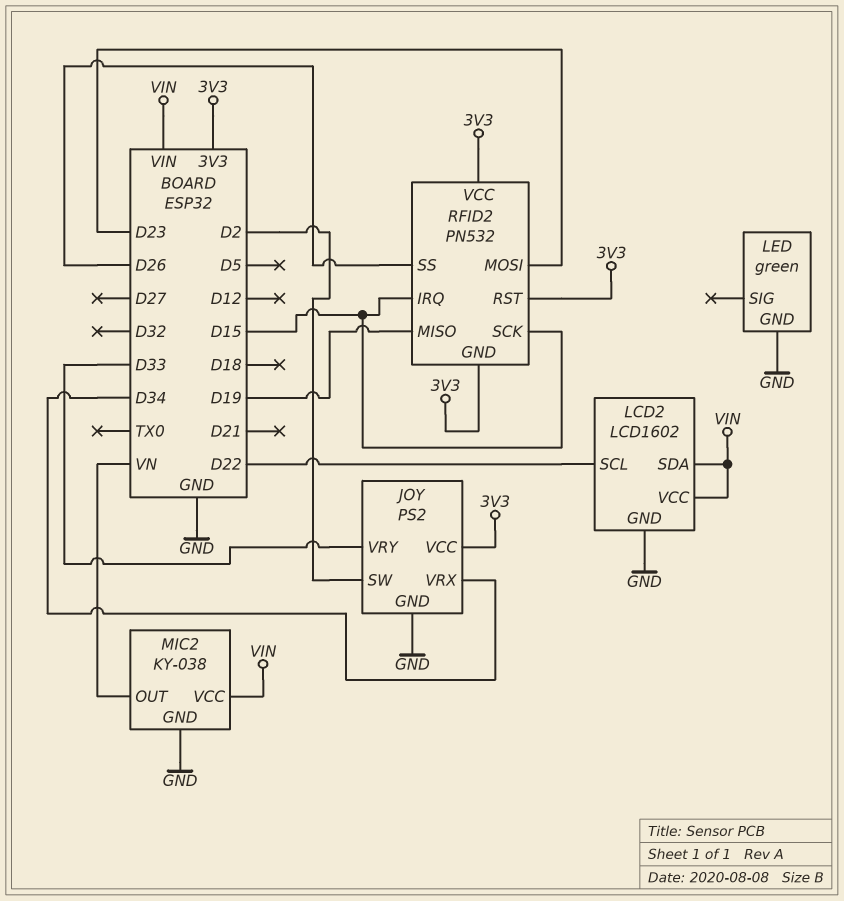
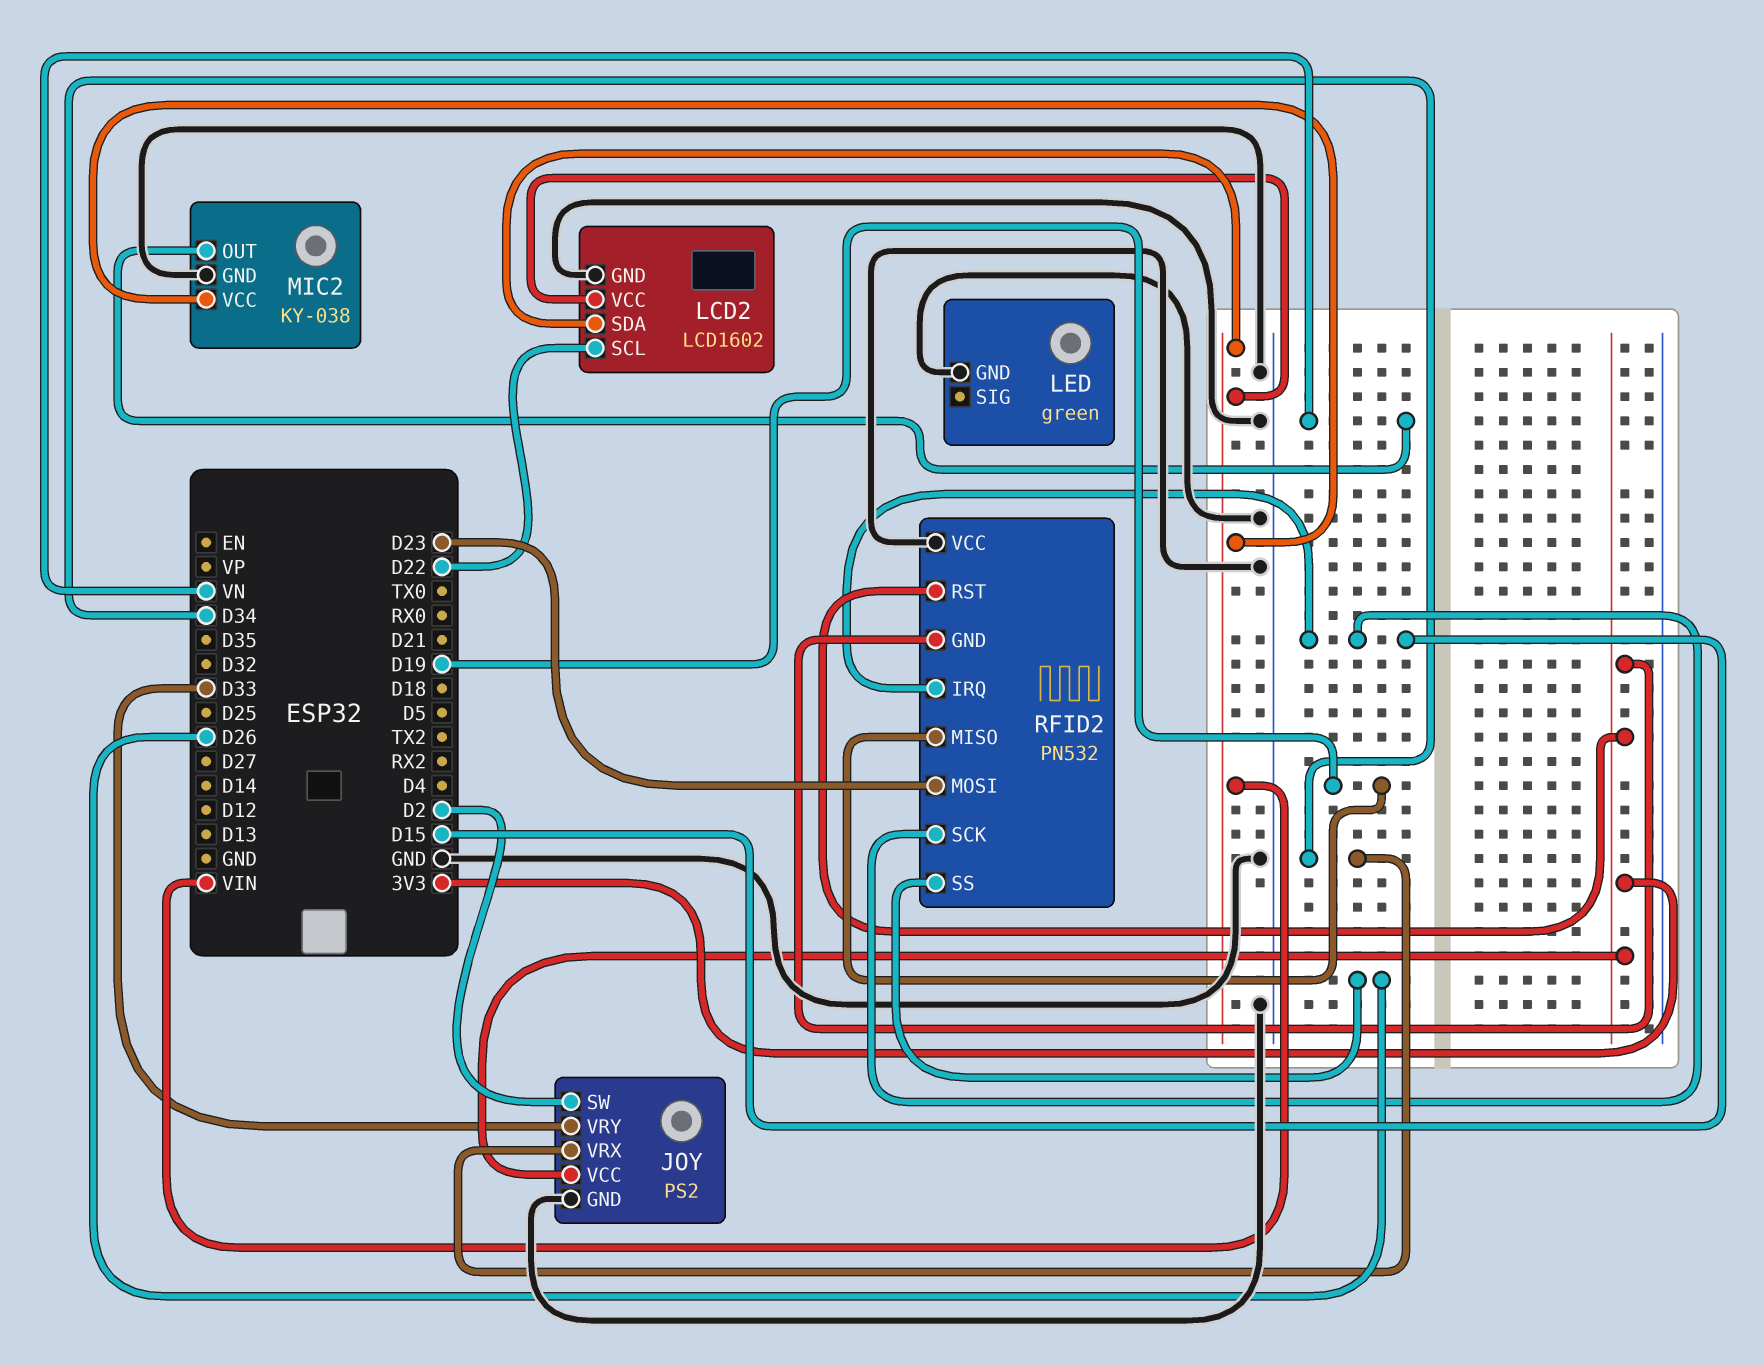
RFID2 pin VCC: 3V3 -> GND

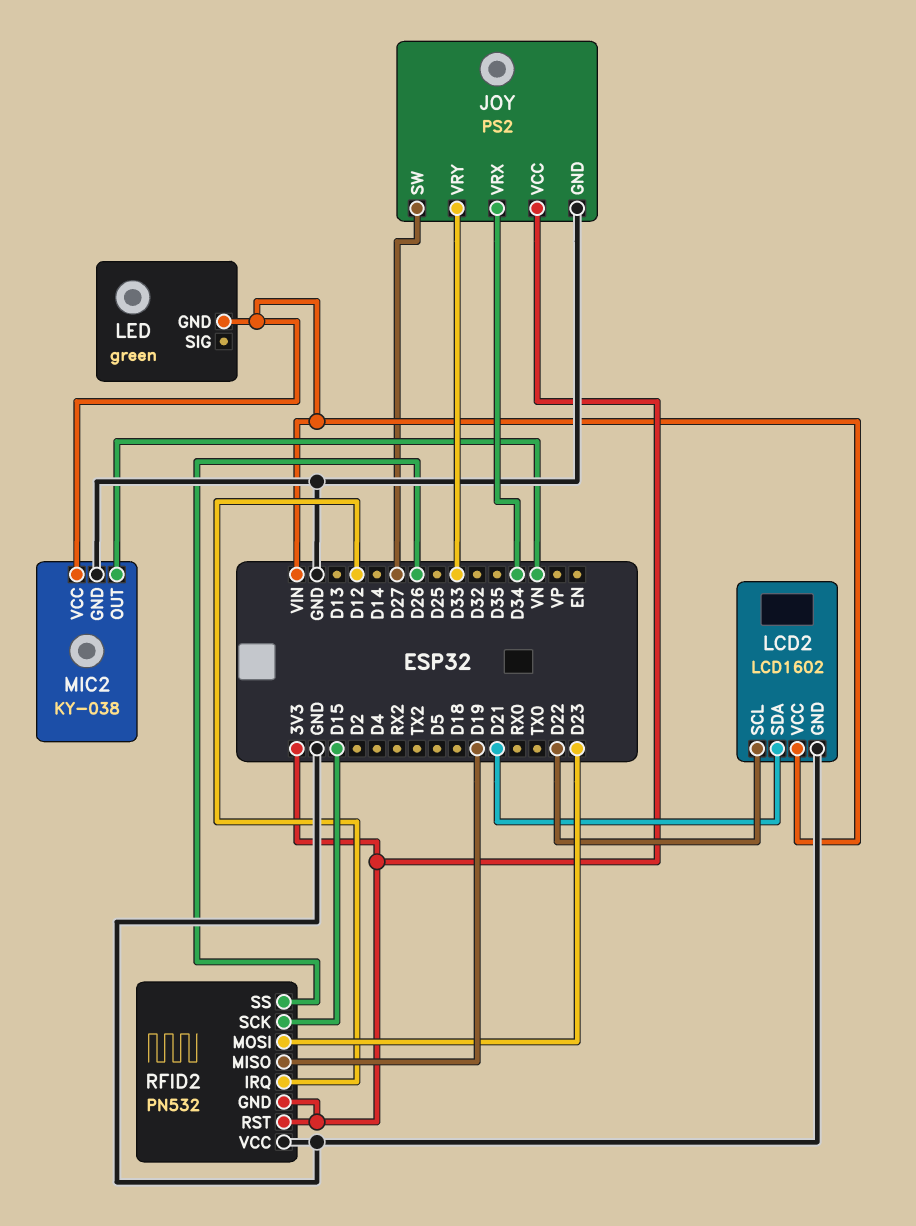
JOY pin SW: D2 -> D27
LCD2 pin SDA: VIN -> D21
LED pin GND: GND -> VIN
RFID2 pin IRQ: D15 -> D12

